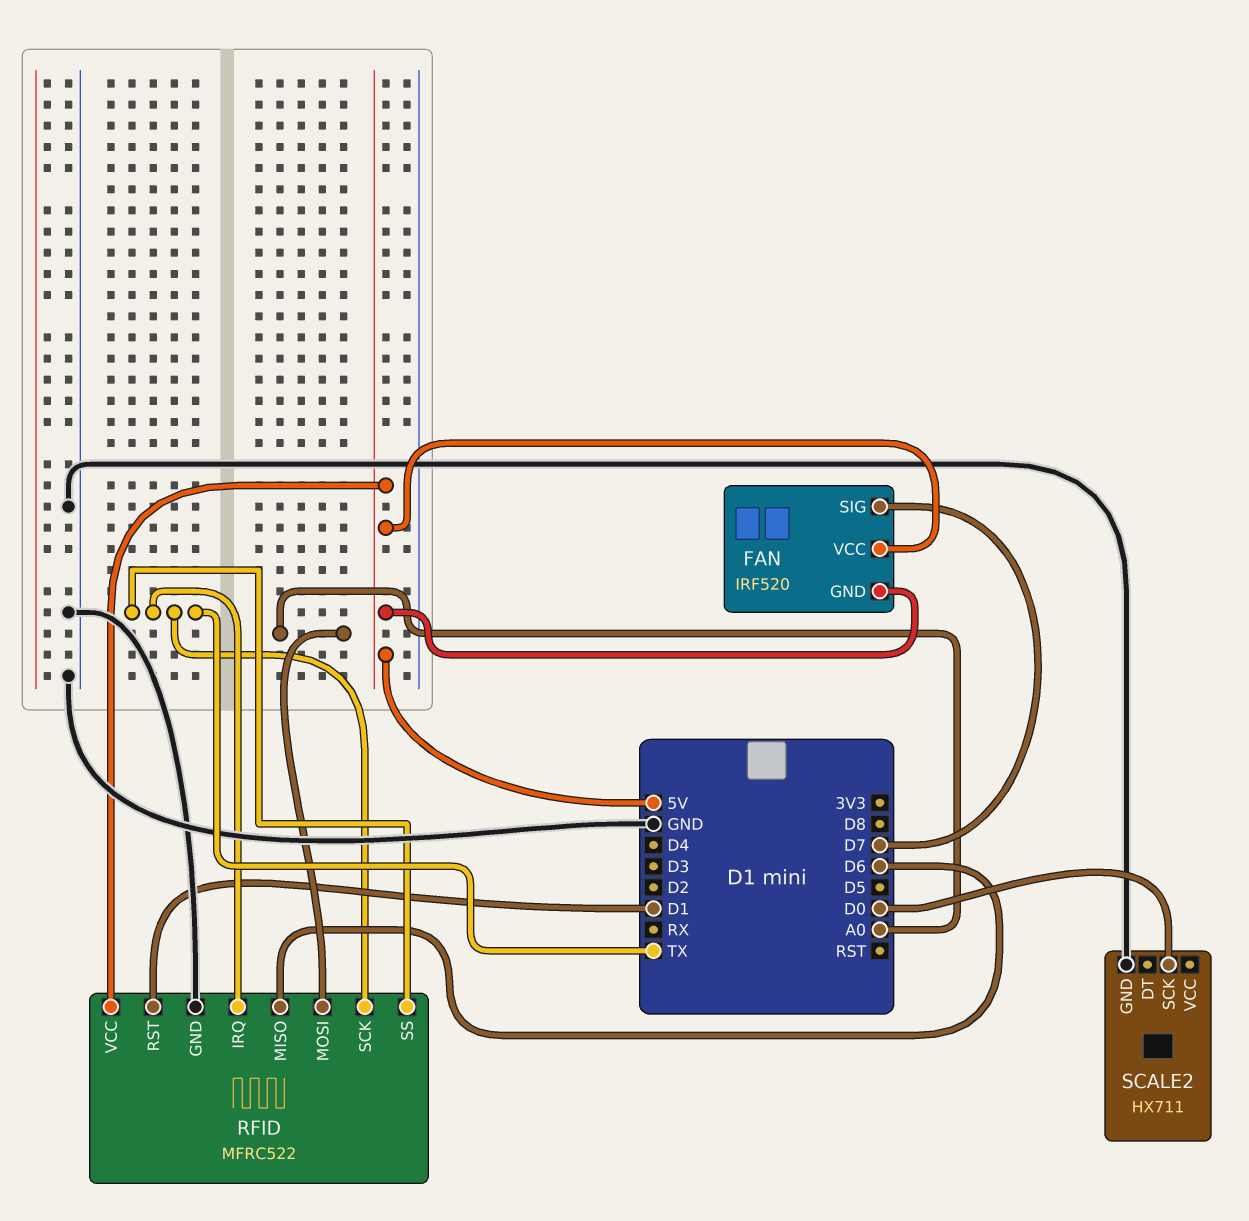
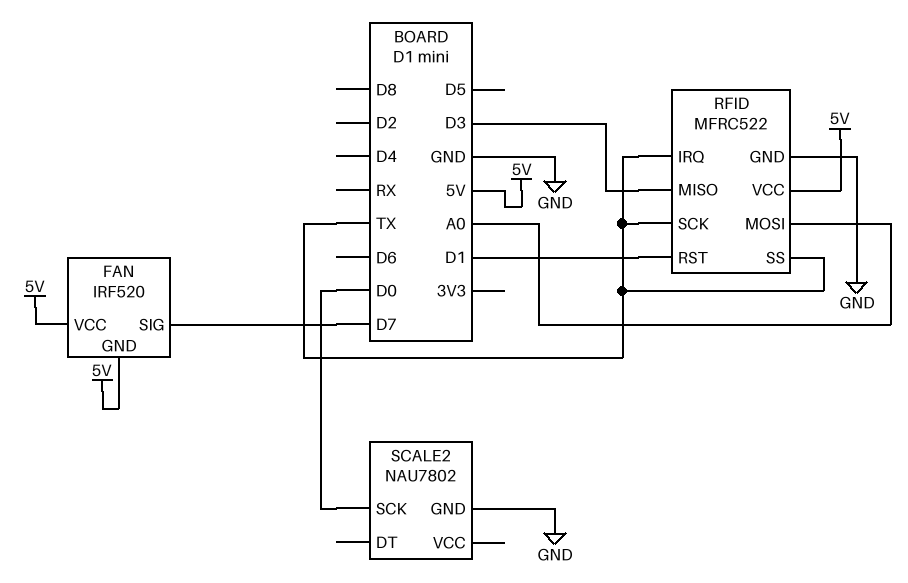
RFID pin MISO: D6 -> D3
SCALE2: HX711 -> NAU7802

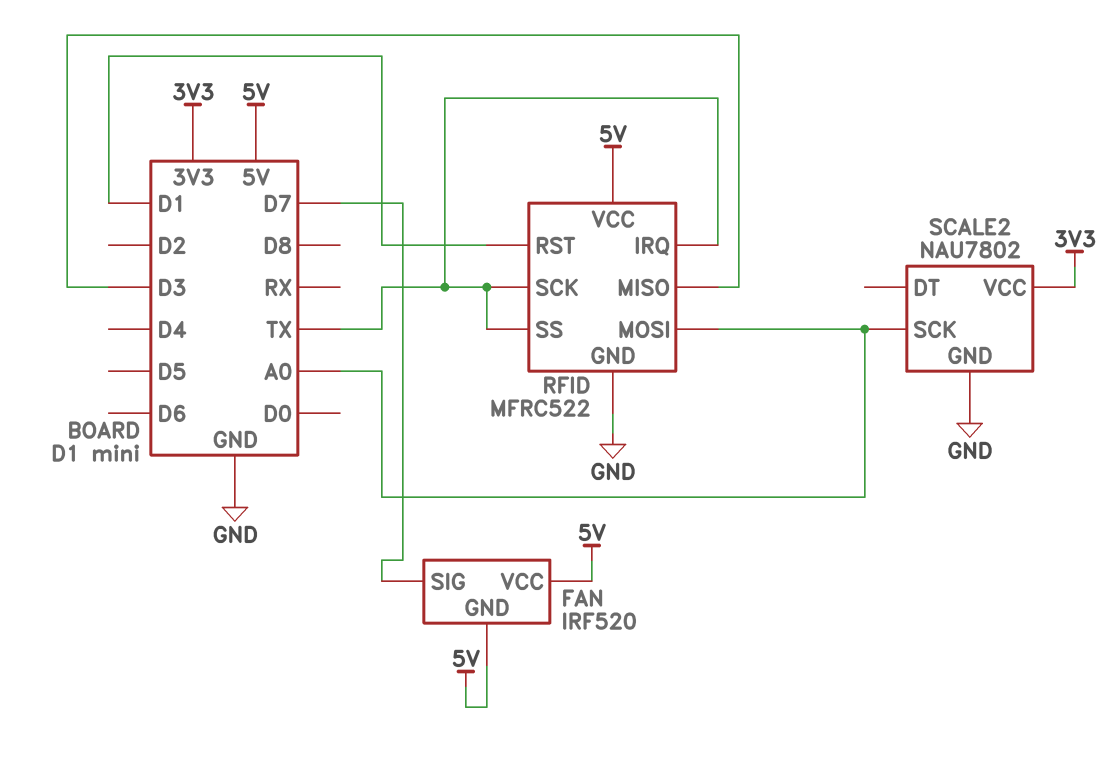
SCALE2 pin SCK: D0 -> A0
SCALE2 pin VCC: none -> 3V3

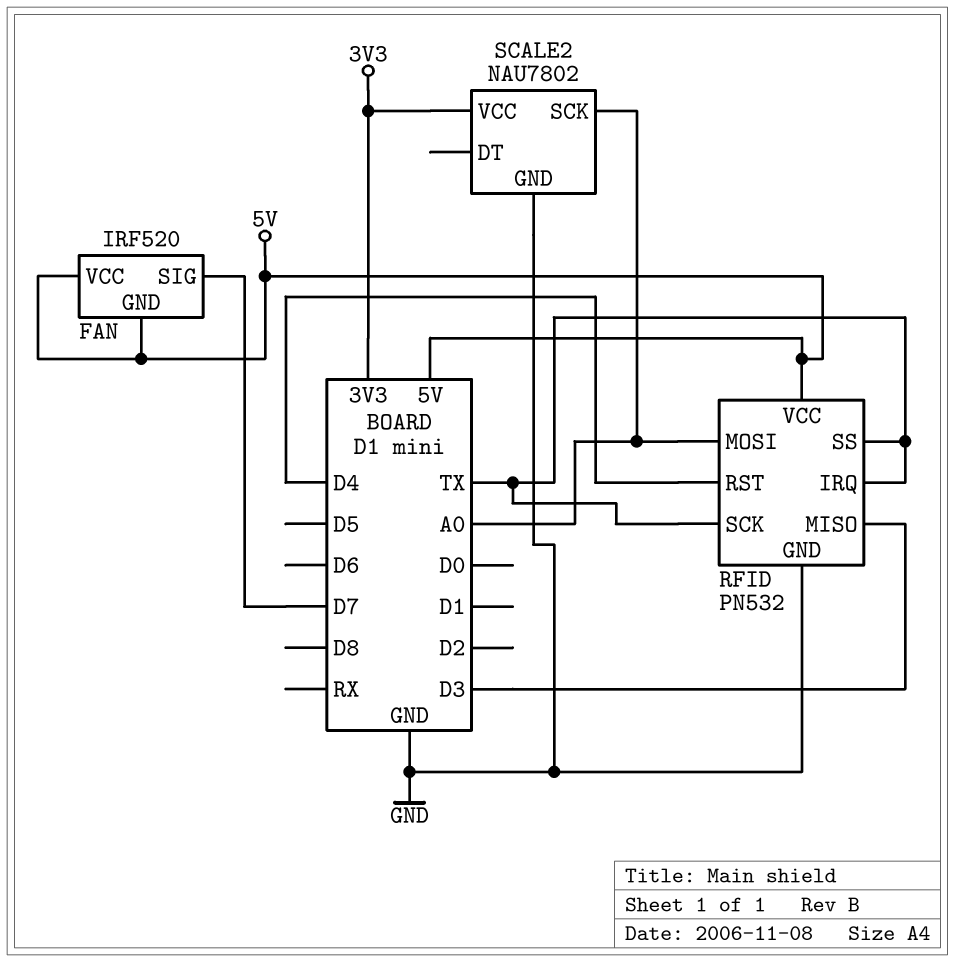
RFID: MFRC522 -> PN532
RFID pin RST: D1 -> D4

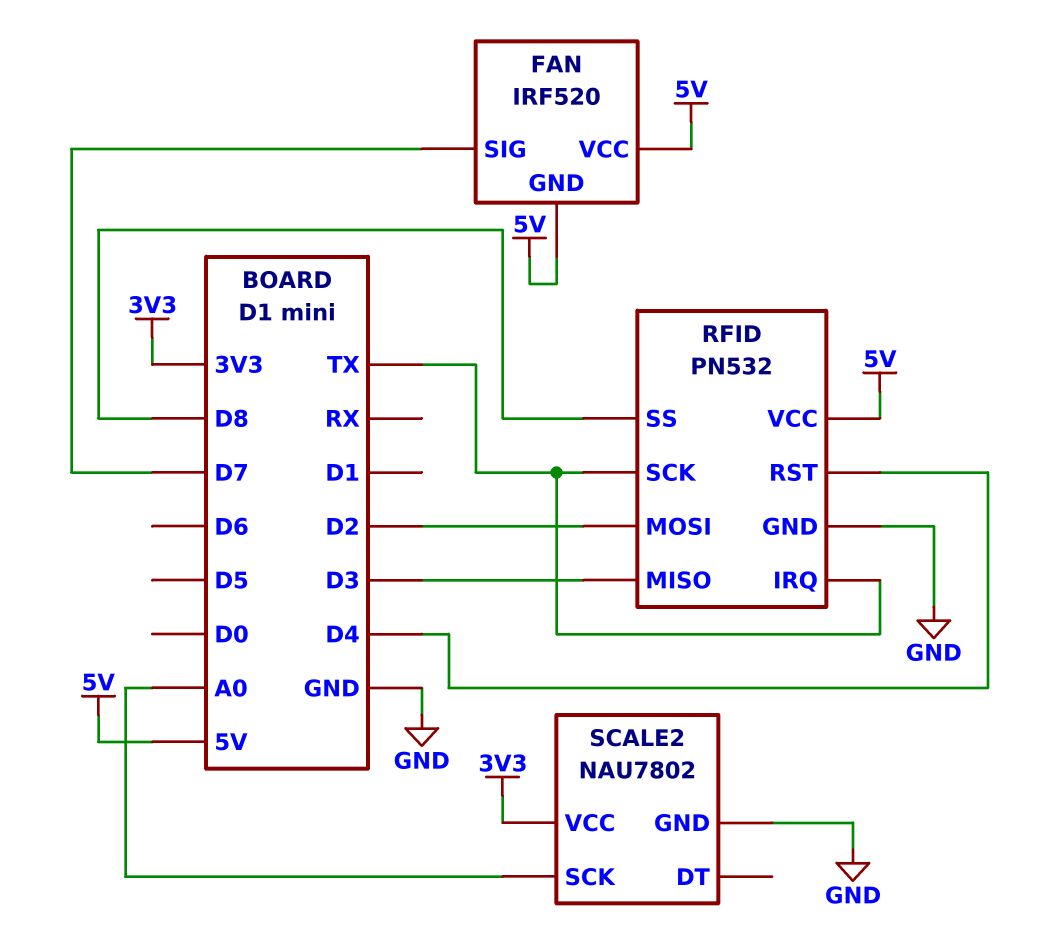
RFID pin MOSI: A0 -> D2
RFID pin SS: TX -> D8

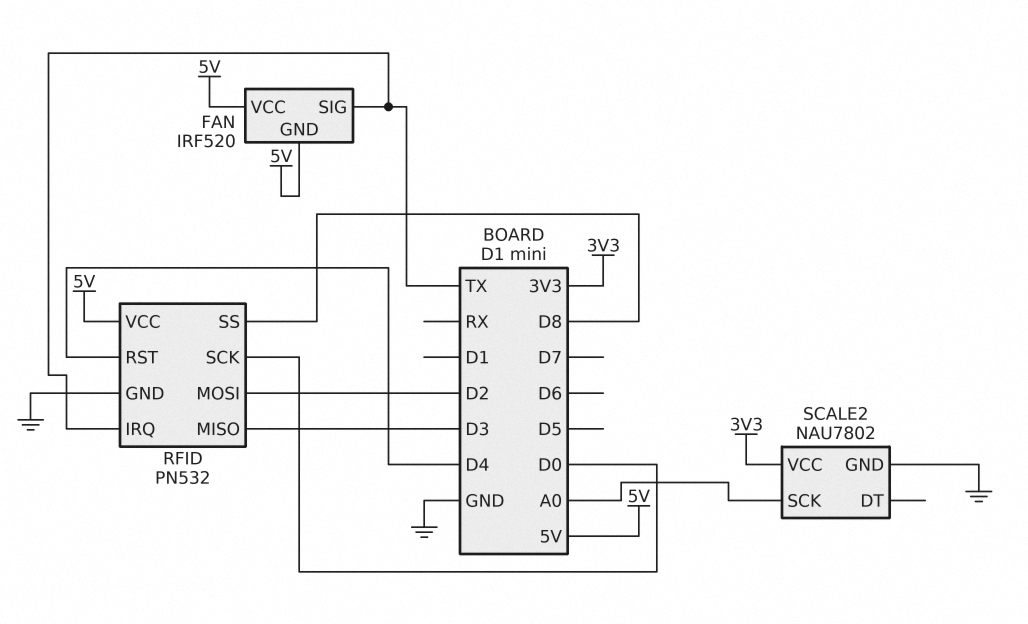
FAN pin SIG: D7 -> TX
RFID pin SCK: TX -> D0

